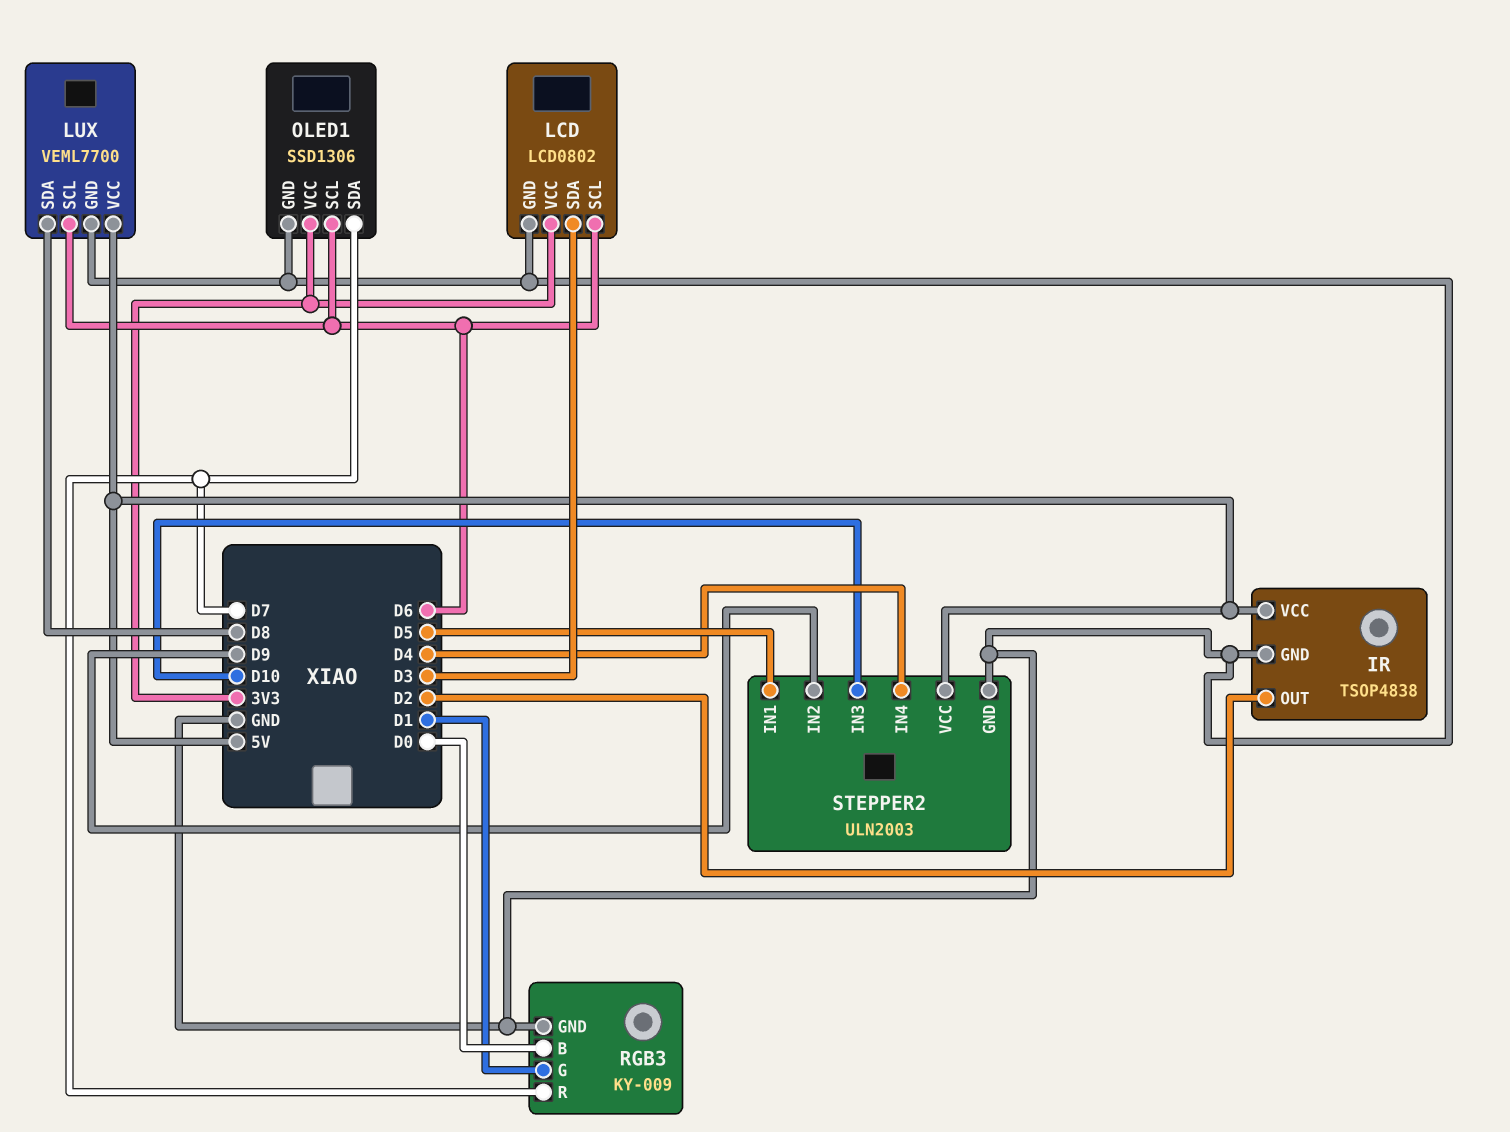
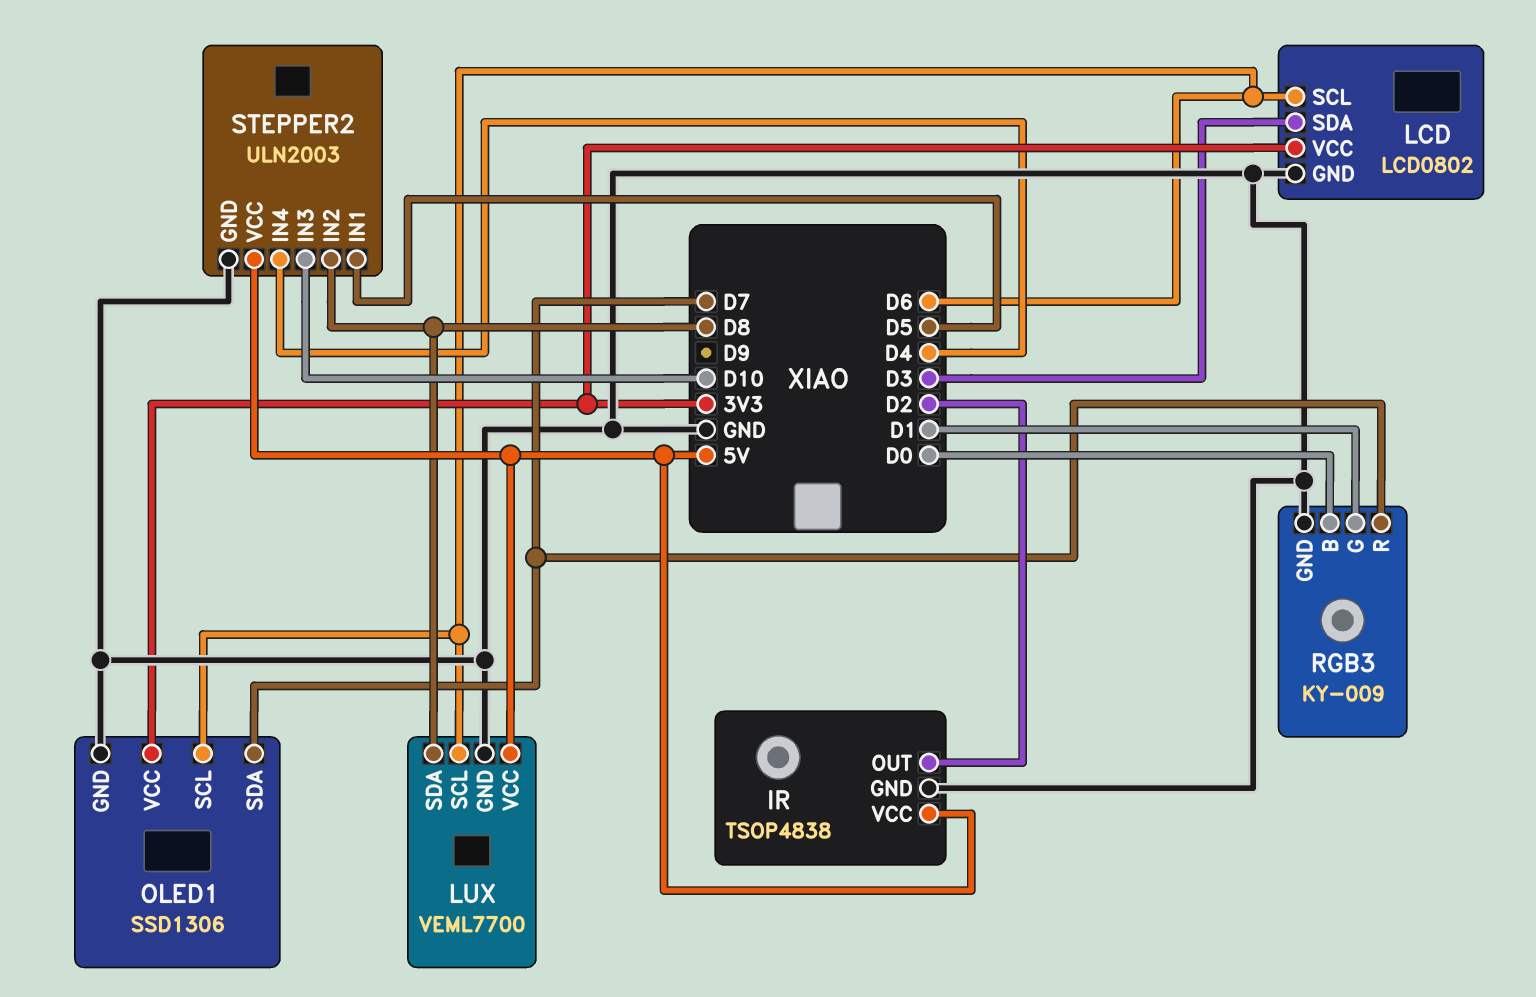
STEPPER2 pin IN2: D9 -> D8

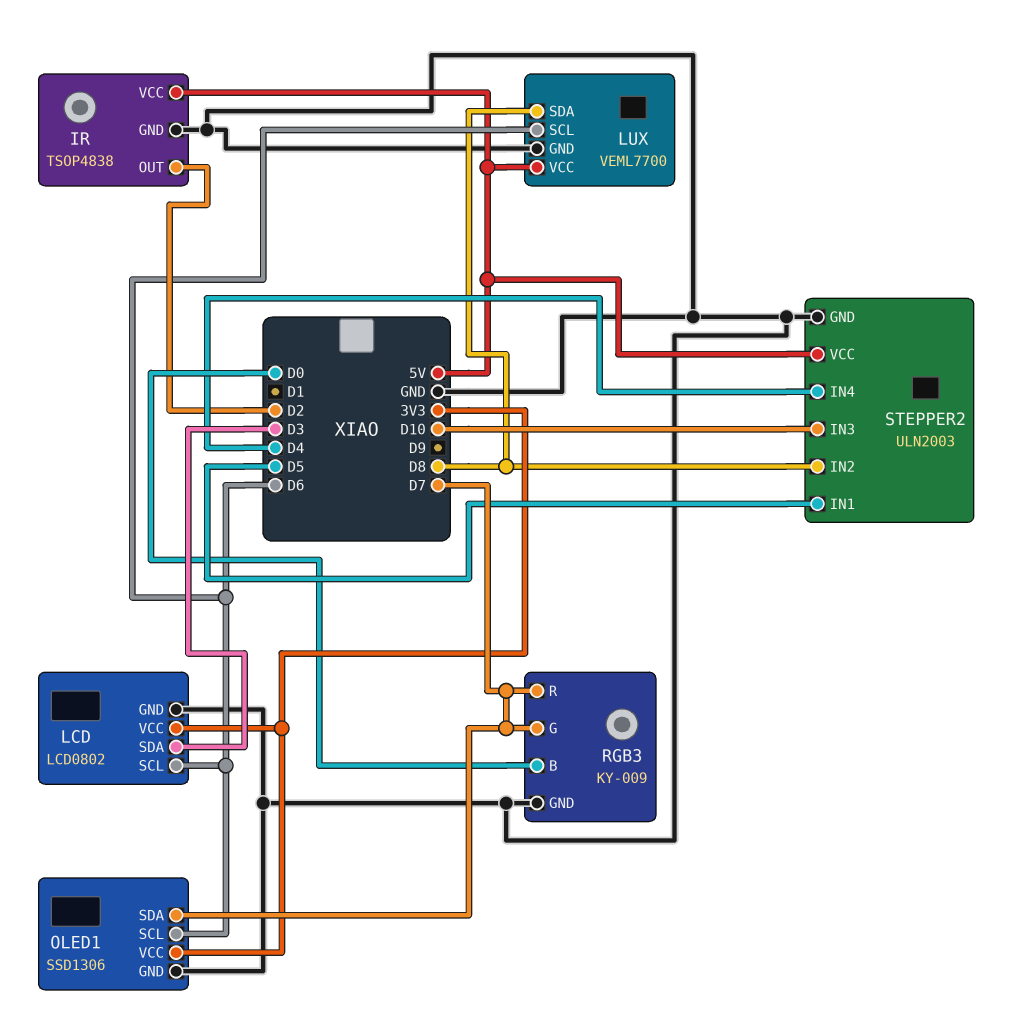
RGB3 pin G: D1 -> D7

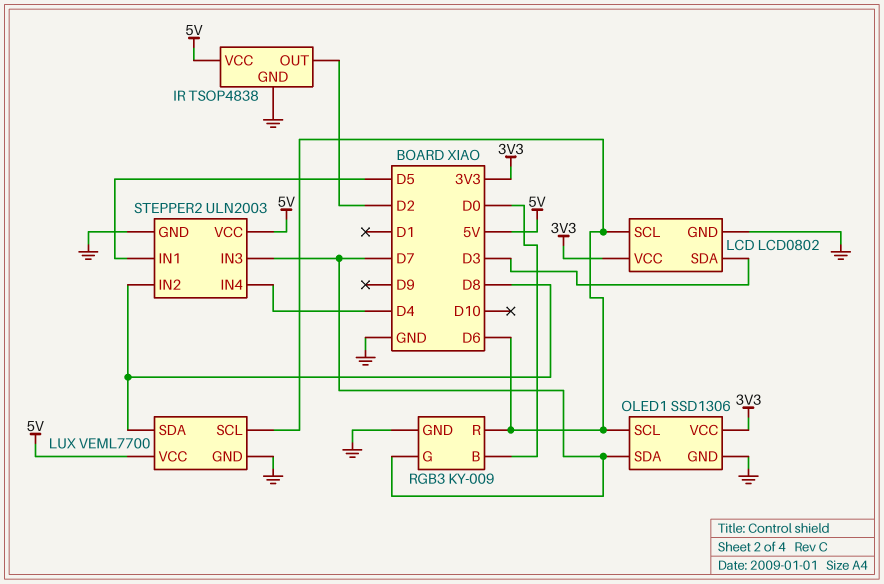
RGB3 pin R: D7 -> D6
STEPPER2 pin IN3: D10 -> D7

